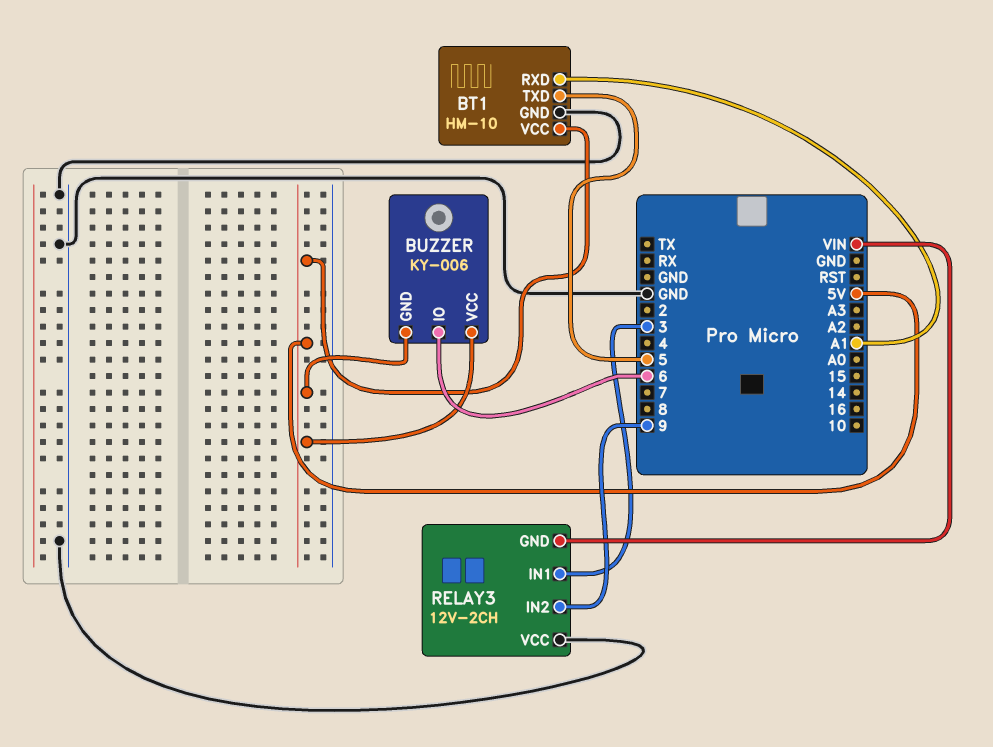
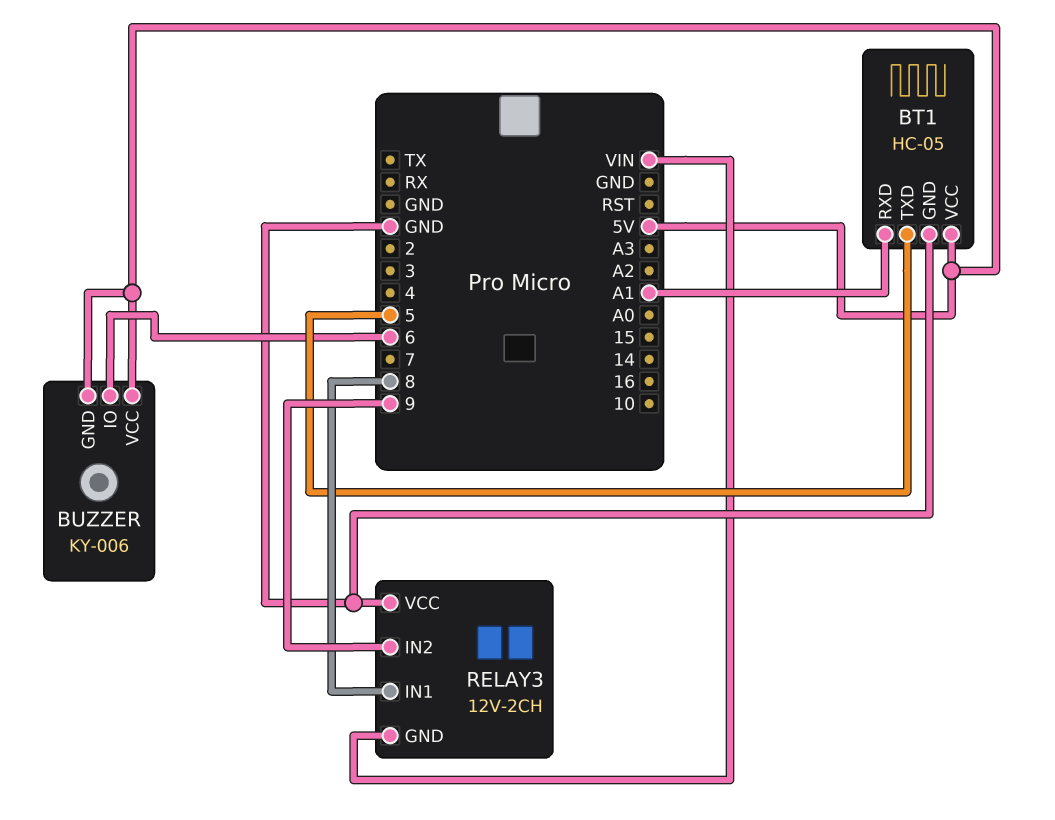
BT1: HM-10 -> HC-05
RELAY3 pin IN1: 3 -> 8

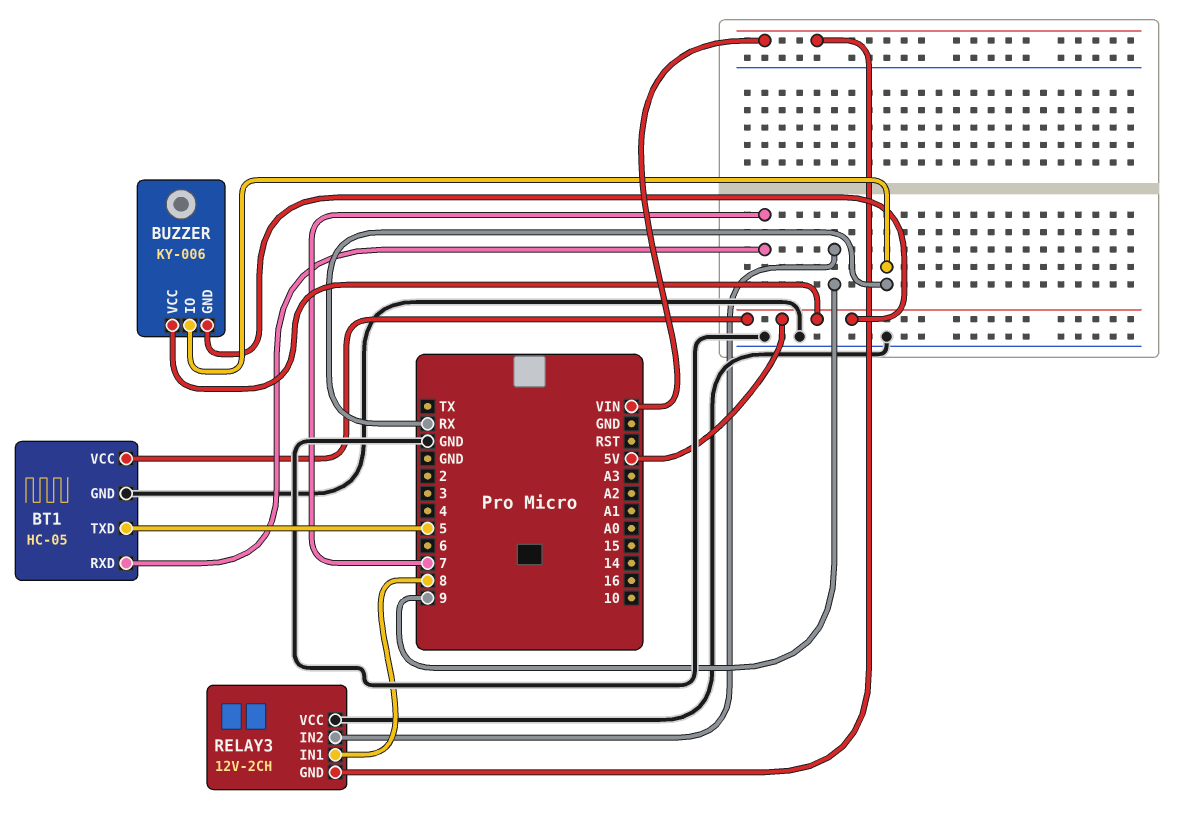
BT1 pin RXD: A1 -> 7
BUZZER pin IO: 6 -> RX

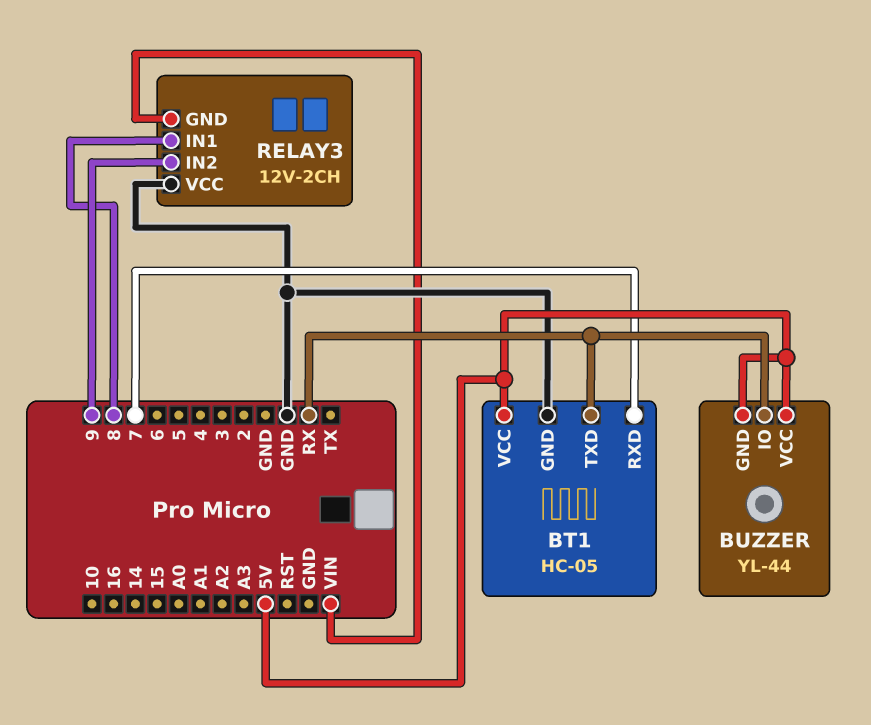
BT1 pin TXD: 5 -> RX
BUZZER: KY-006 -> YL-44

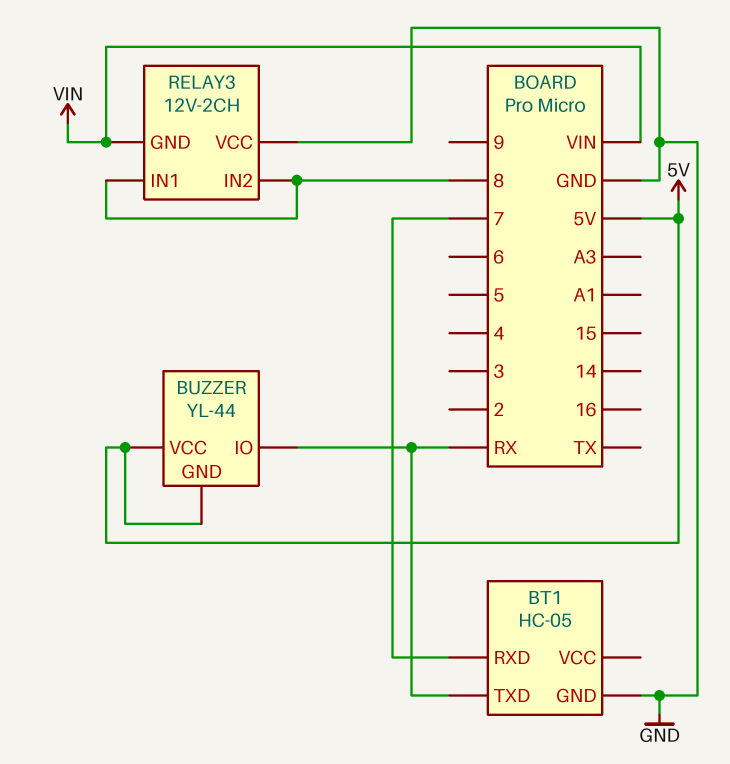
BT1 pin VCC: 5V -> none
RELAY3 pin IN2: 9 -> 8

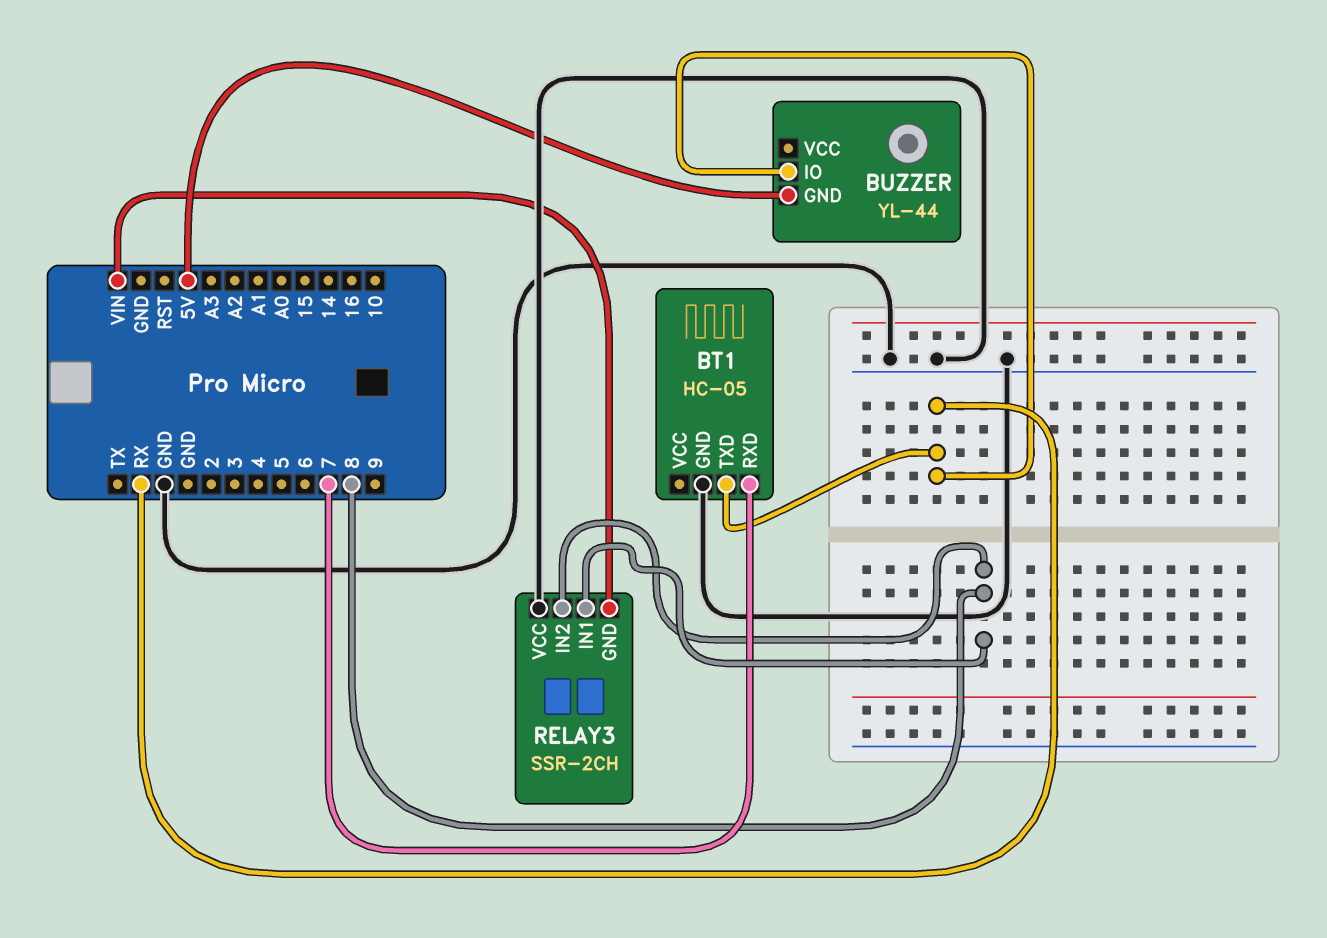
BUZZER pin VCC: 5V -> none
RELAY3: 12V-2CH -> SSR-2CH

